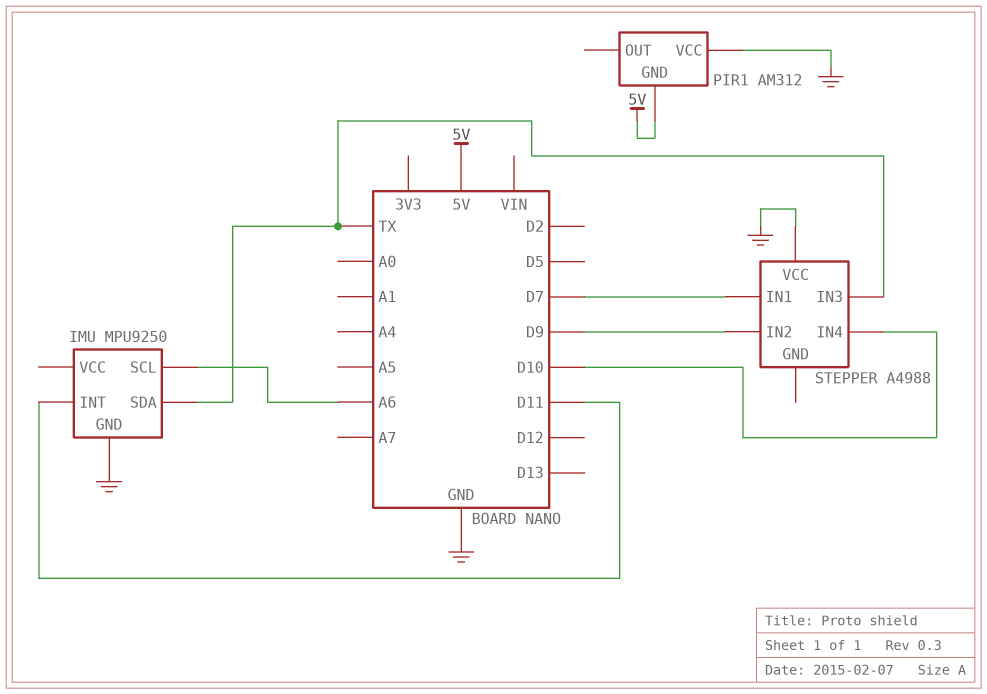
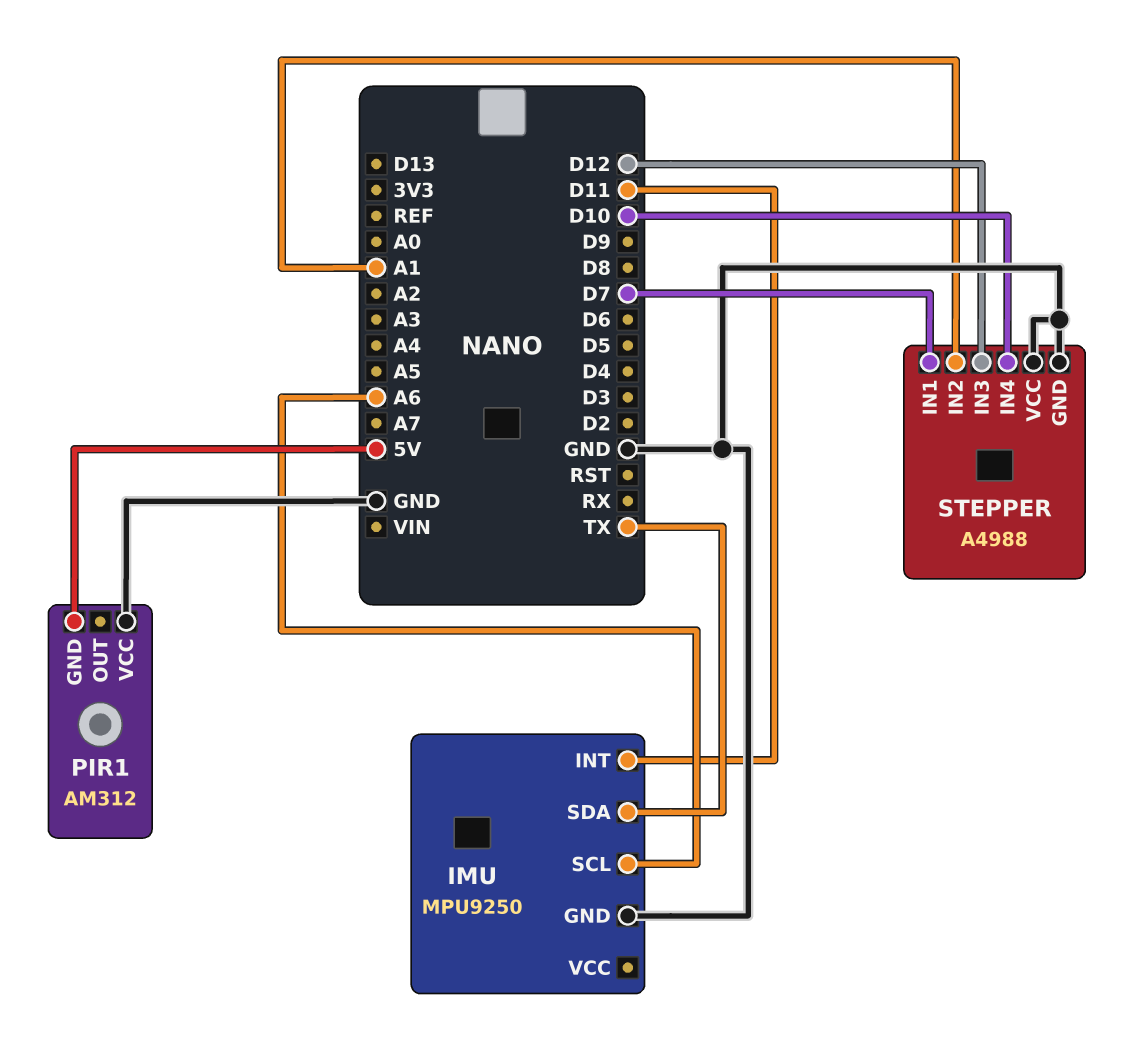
STEPPER pin GND: none -> GND
STEPPER pin IN2: D9 -> A1
STEPPER pin IN3: TX -> D12

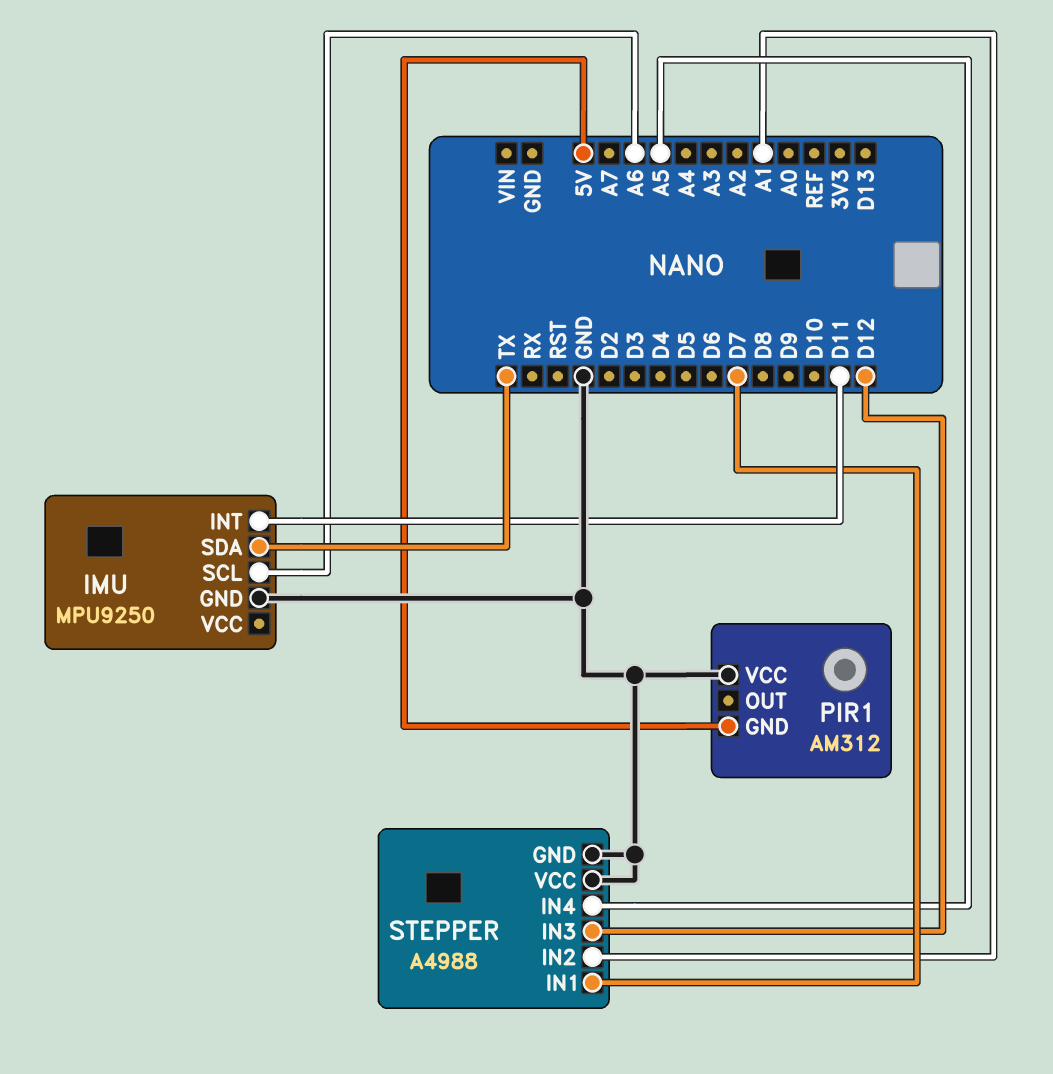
STEPPER pin IN4: D10 -> A5

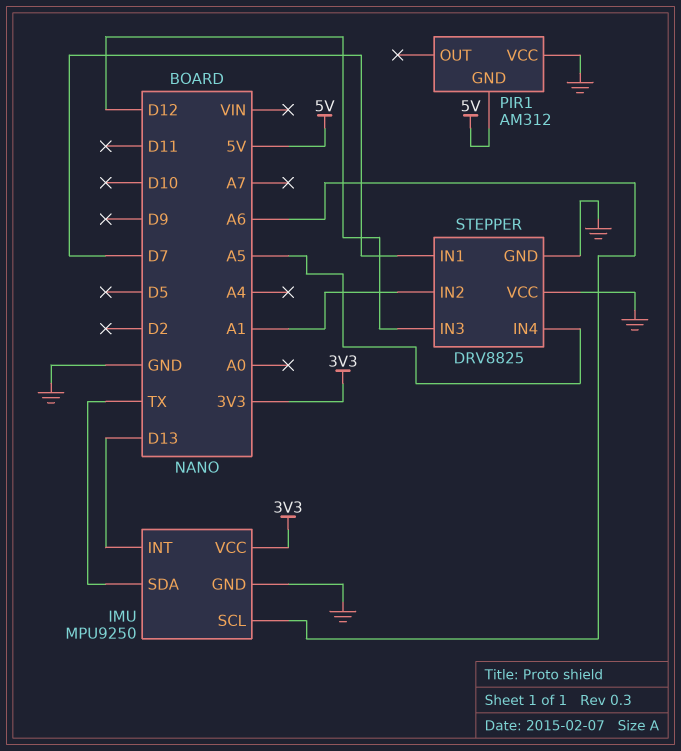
IMU pin INT: D11 -> D13
IMU pin VCC: none -> 3V3
STEPPER: A4988 -> DRV8825

